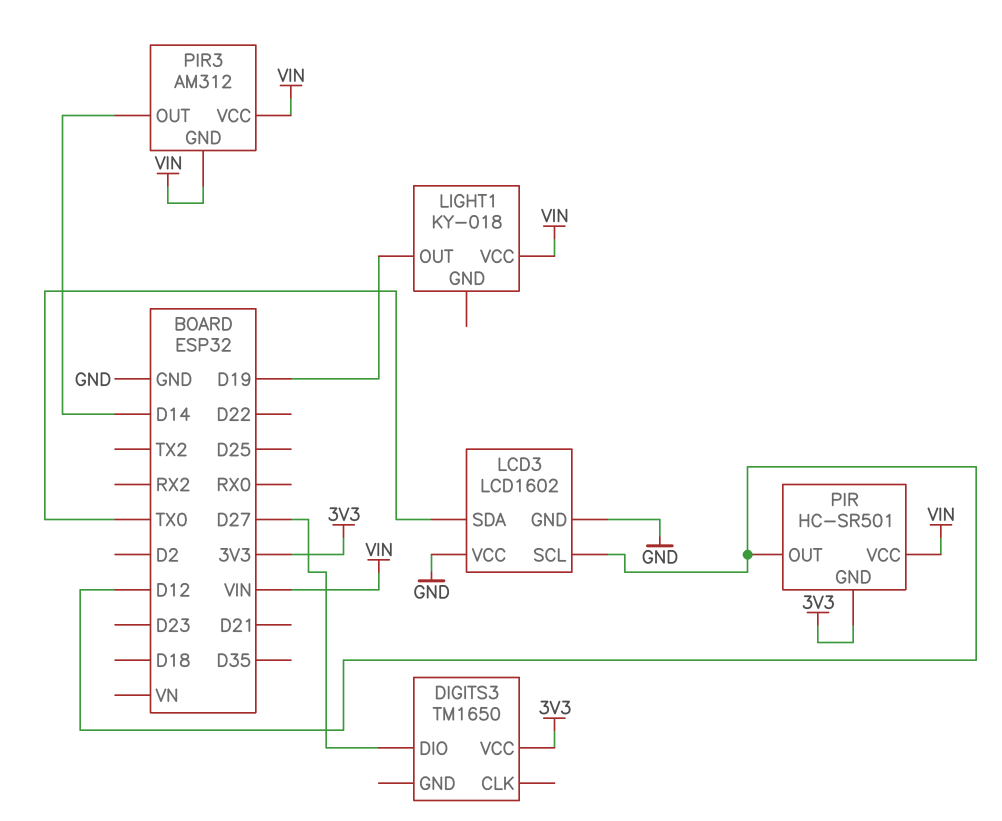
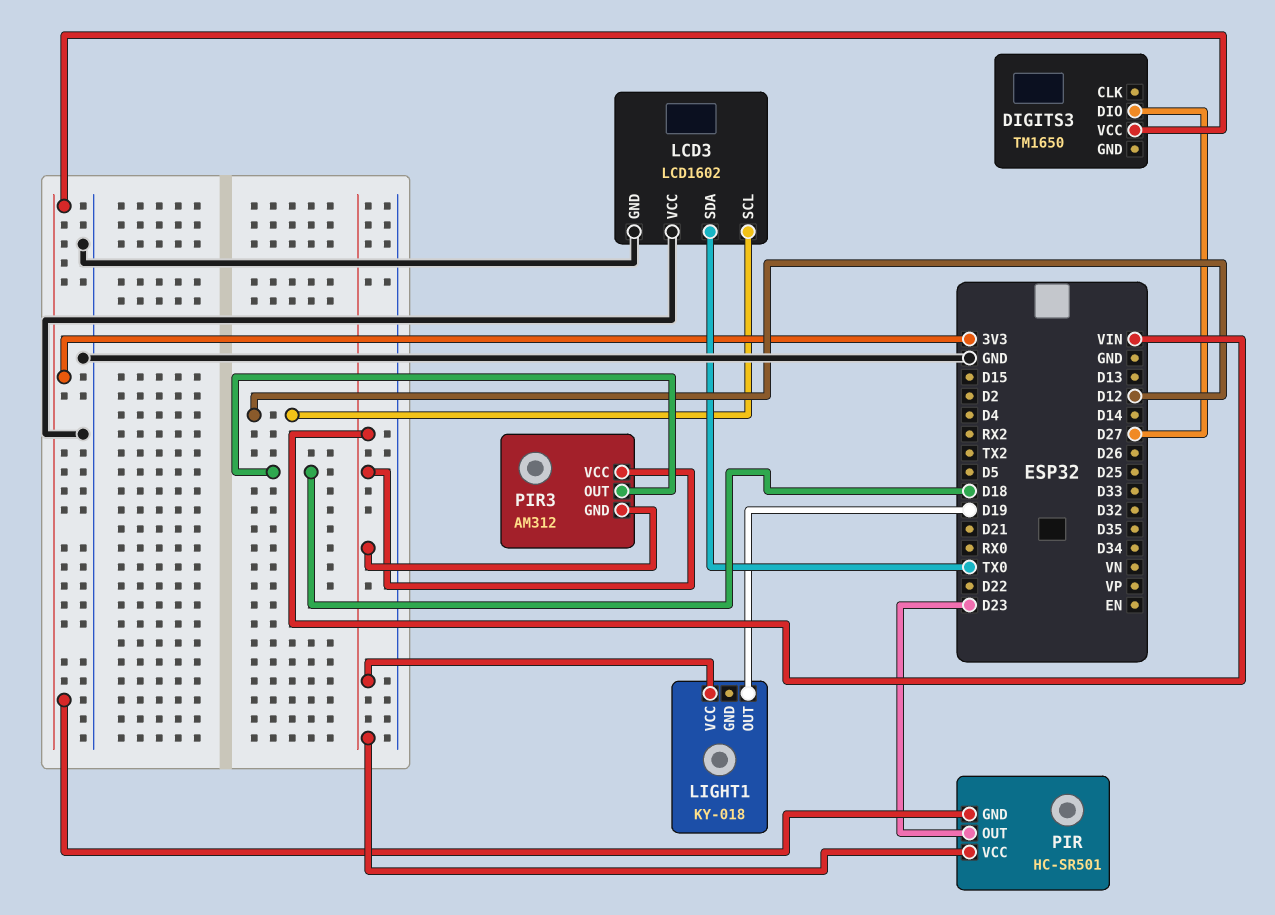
PIR pin OUT: D12 -> D23
PIR3 pin OUT: D14 -> D18

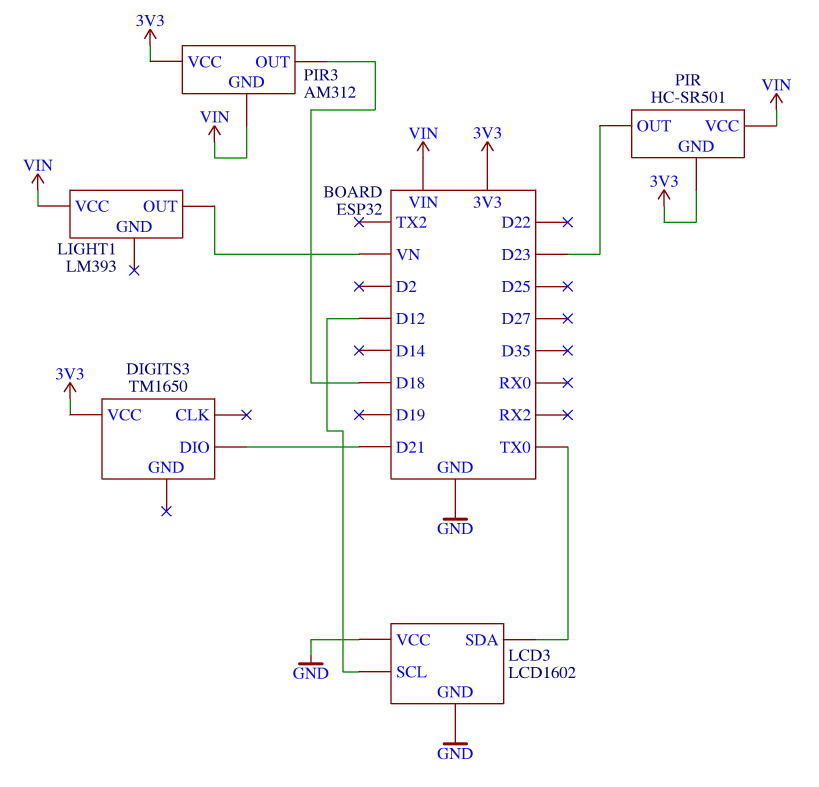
DIGITS3 pin DIO: D27 -> D21
LIGHT1: KY-018 -> LM393
LIGHT1 pin OUT: D19 -> VN
PIR3 pin VCC: VIN -> 3V3

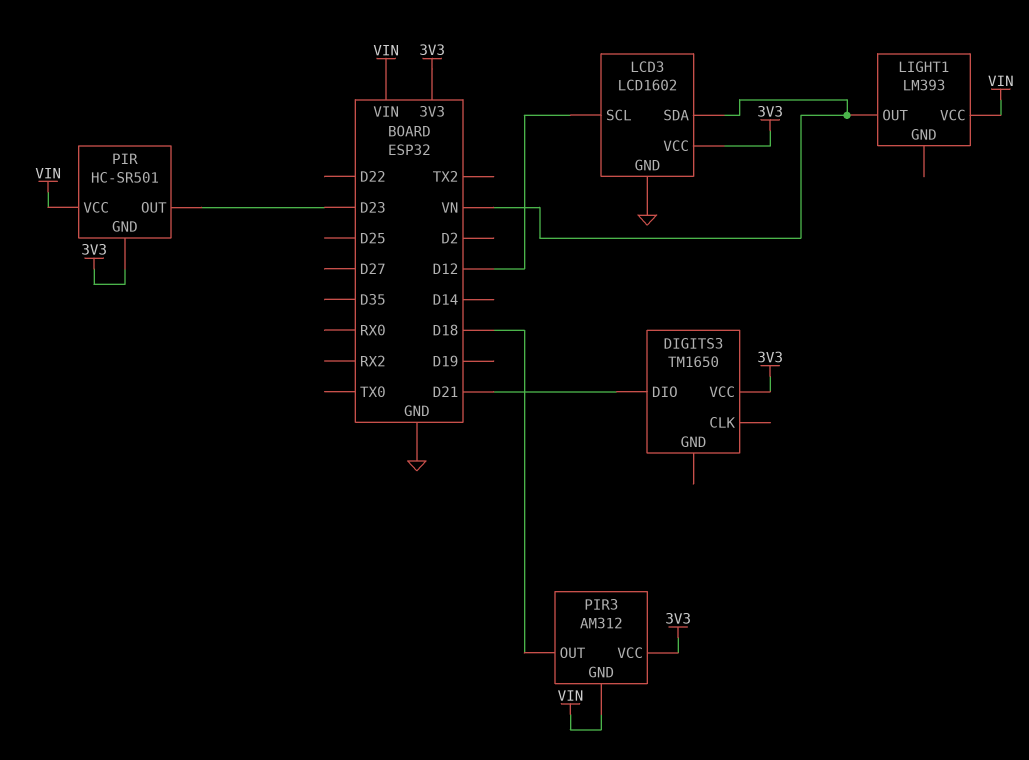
LCD3 pin SDA: TX0 -> VN
LCD3 pin VCC: GND -> 3V3

